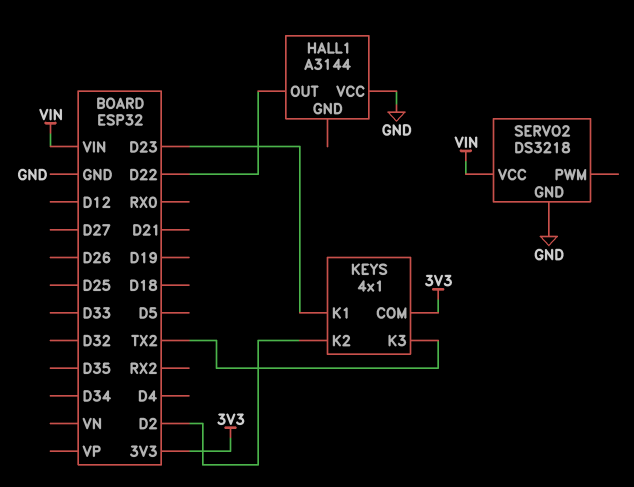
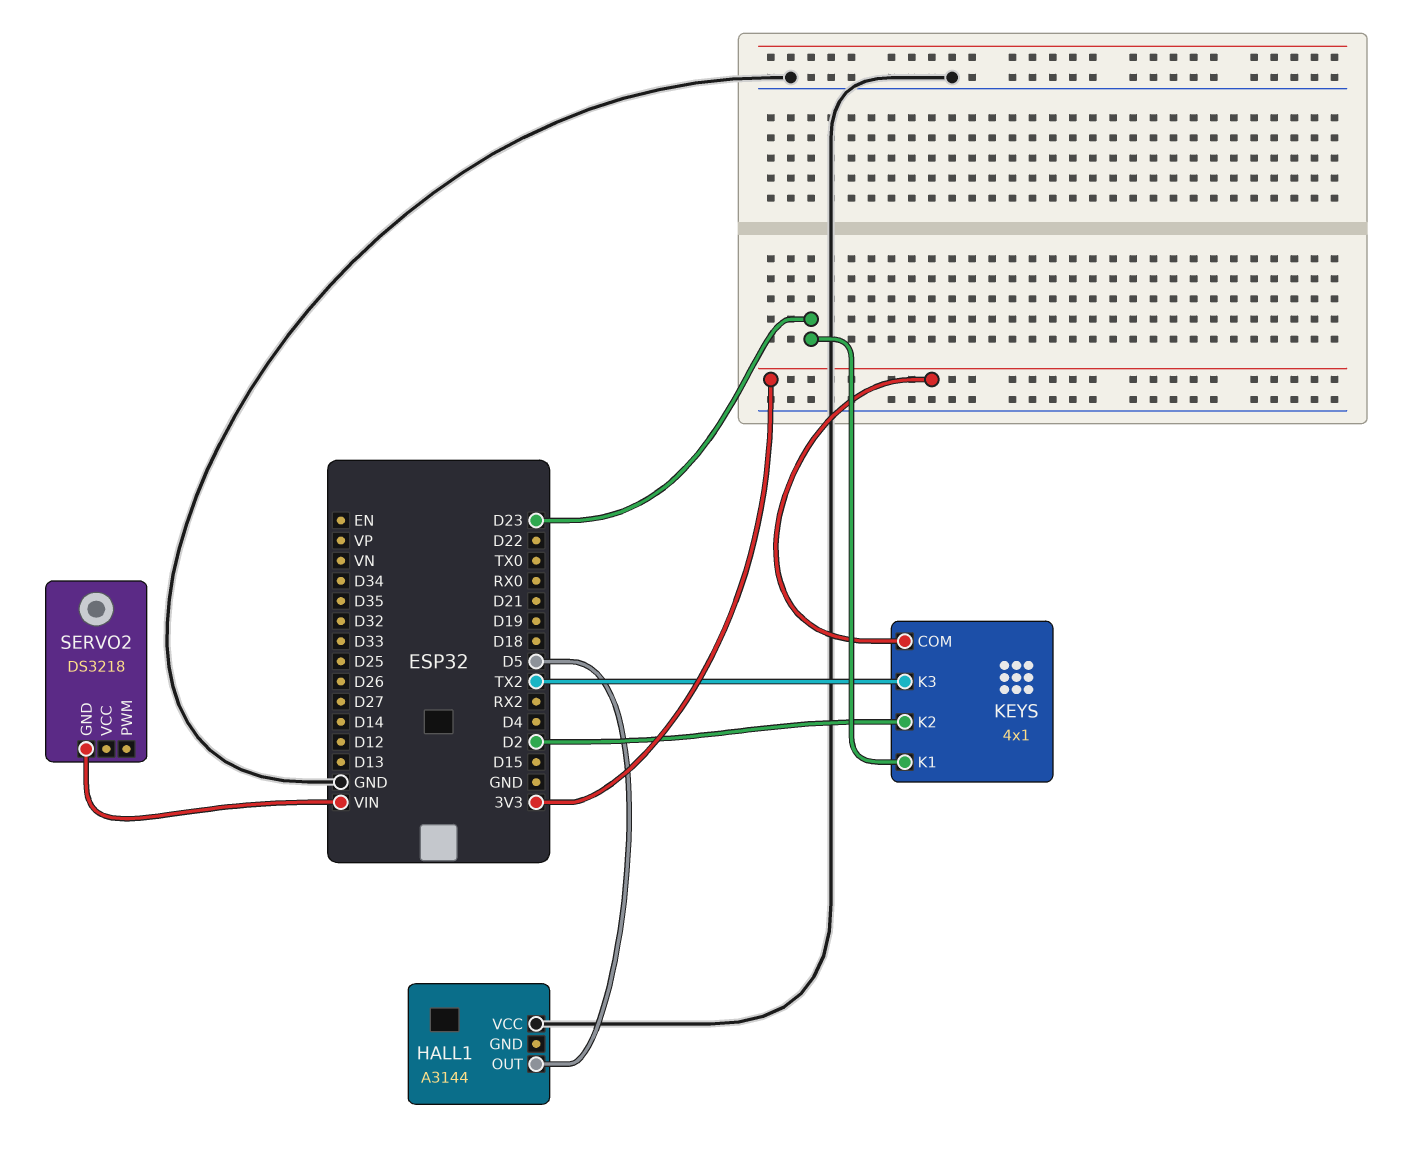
HALL1 pin OUT: D22 -> D5
SERVO2 pin GND: GND -> VIN
SERVO2 pin VCC: VIN -> none

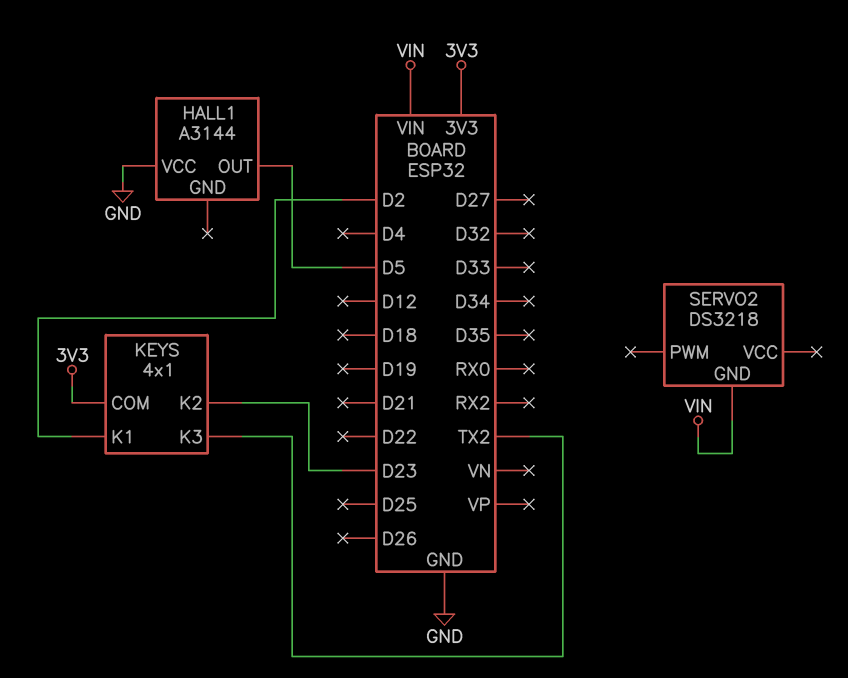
KEYS pin K1: D23 -> D2
KEYS pin K2: D2 -> D23

